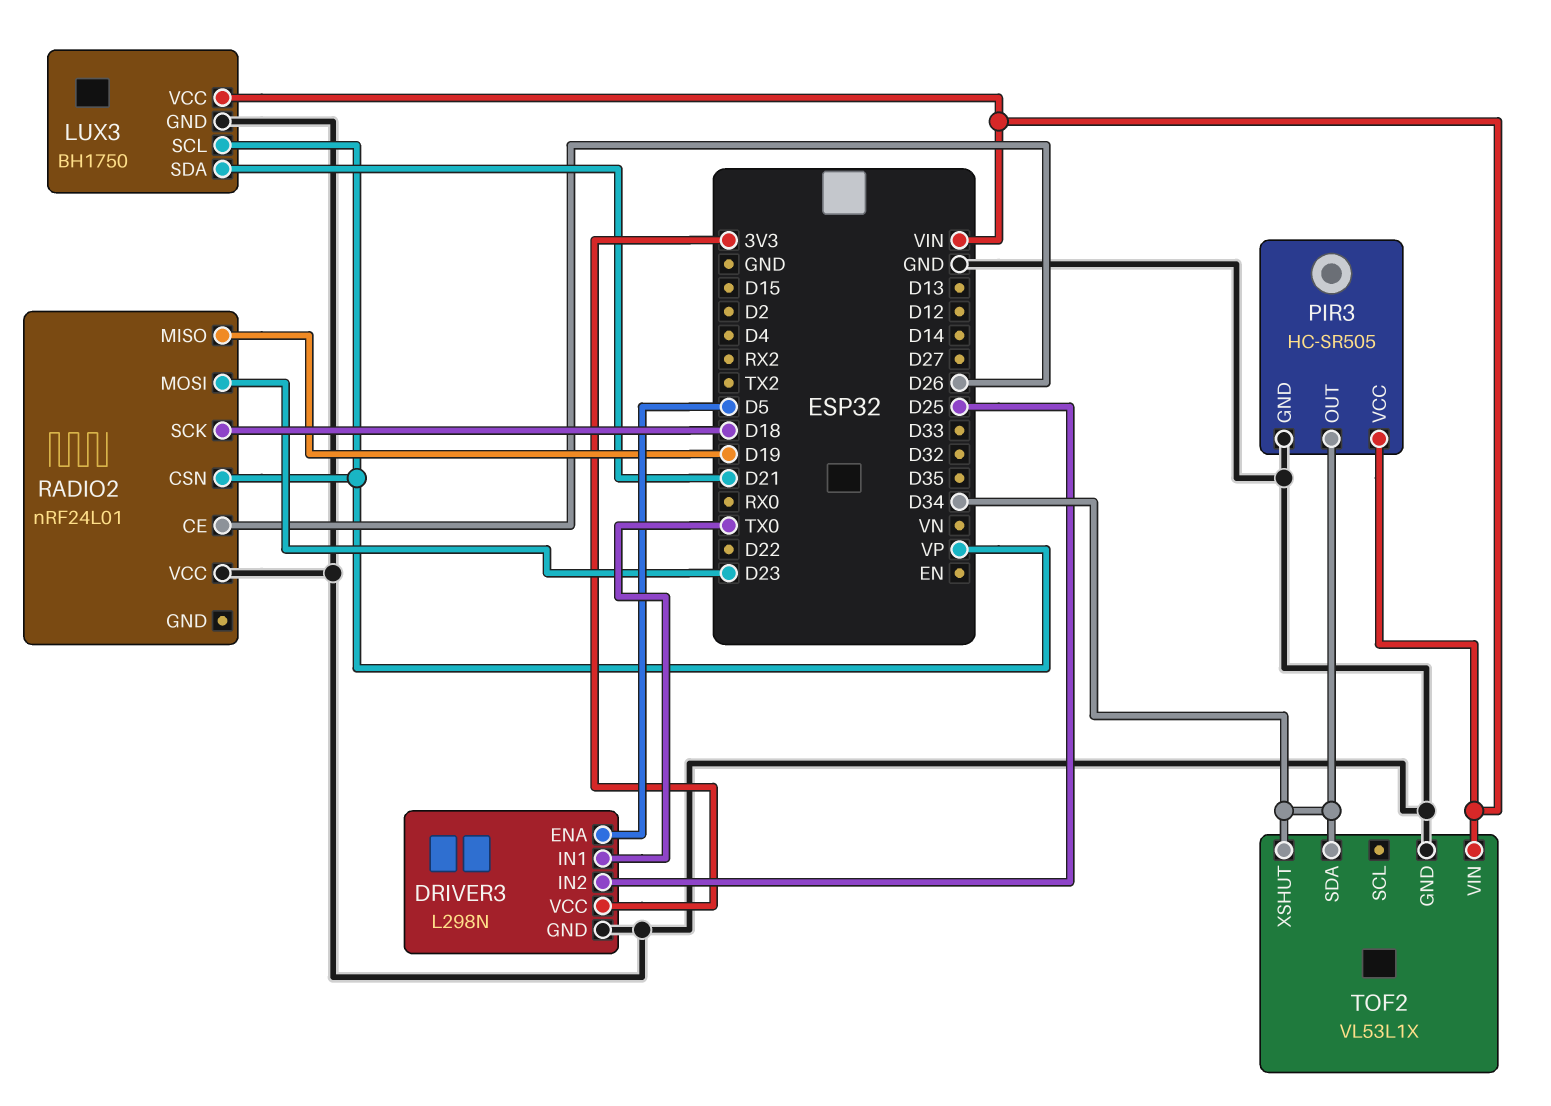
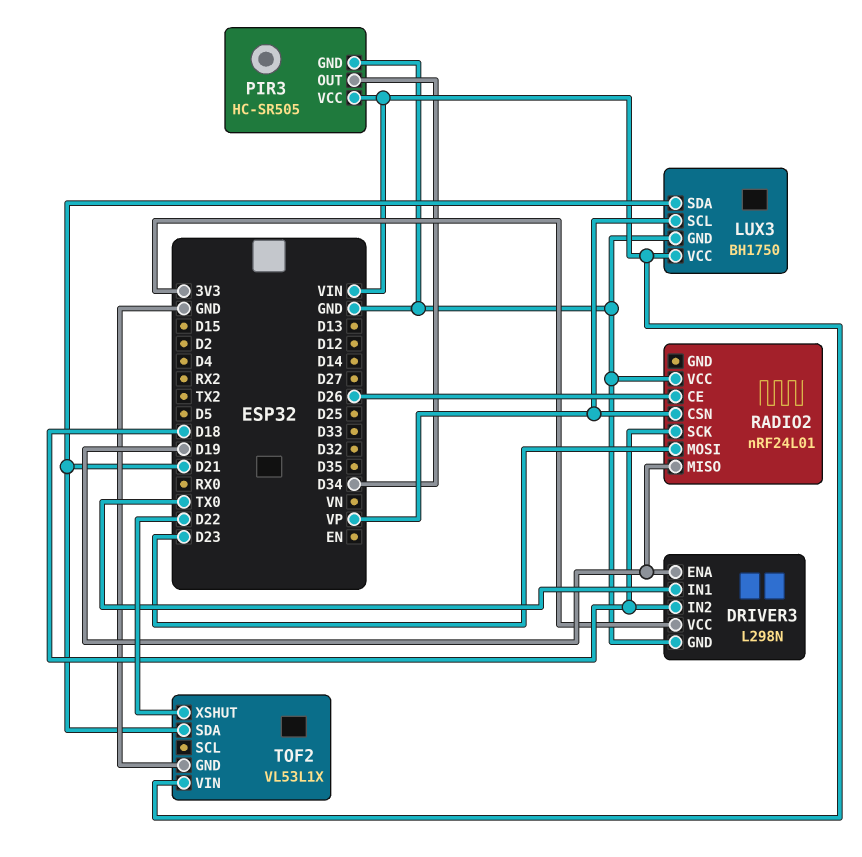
DRIVER3 pin ENA: D5 -> D19
DRIVER3 pin IN2: D25 -> D18
TOF2 pin SDA: D34 -> D21
TOF2 pin XSHUT: D34 -> D22

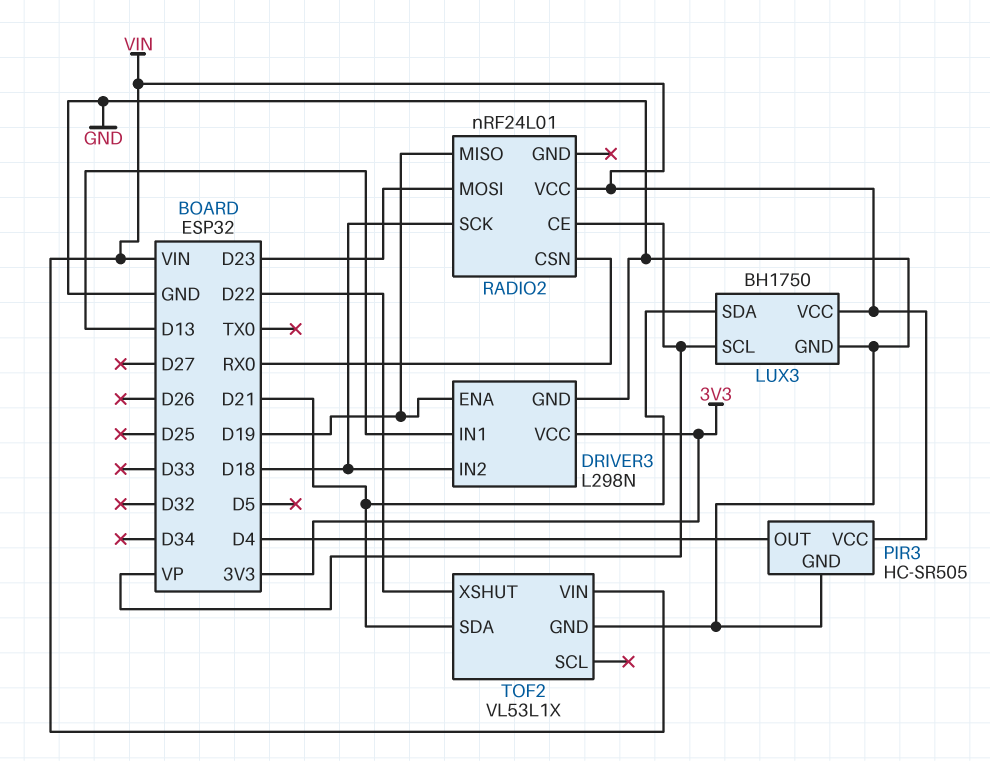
DRIVER3 pin IN1: TX0 -> D13
PIR3 pin OUT: D34 -> D4
RADIO2 pin CE: D26 -> VP
RADIO2 pin CSN: VP -> RX0
RADIO2 pin VCC: GND -> VIN

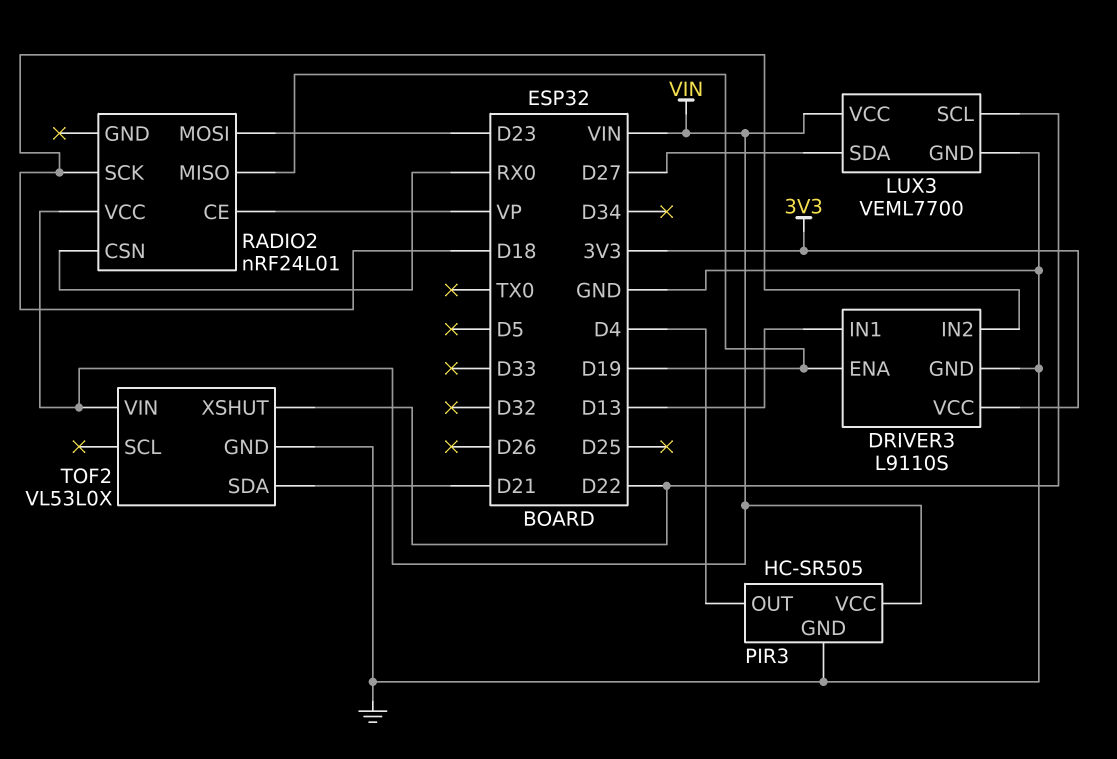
DRIVER3: L298N -> L9110S
LUX3: BH1750 -> VEML7700
LUX3 pin SCL: VP -> D22
LUX3 pin SDA: D21 -> D27
TOF2: VL53L1X -> VL53L0X

